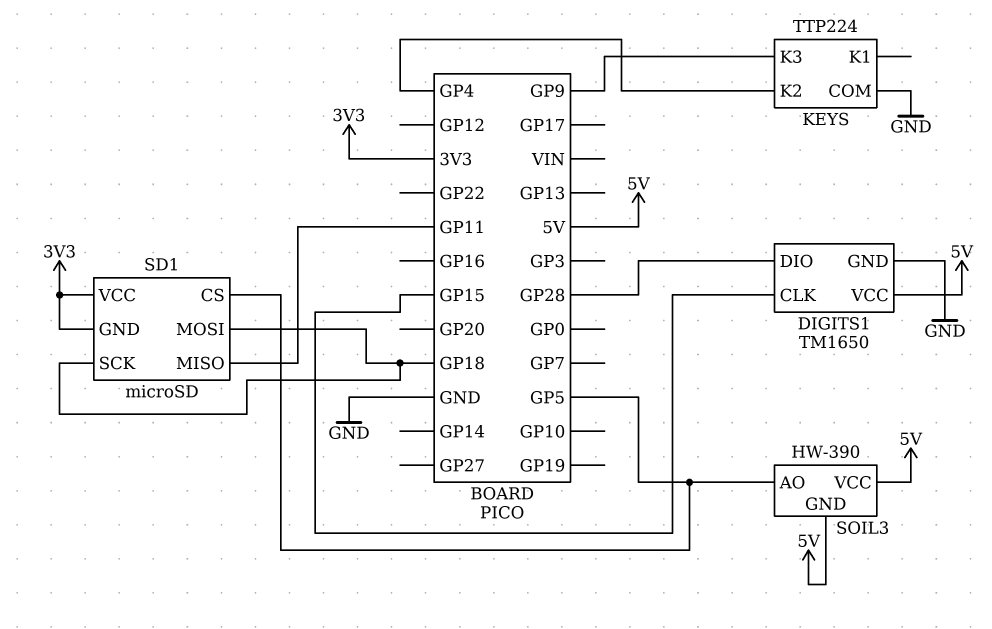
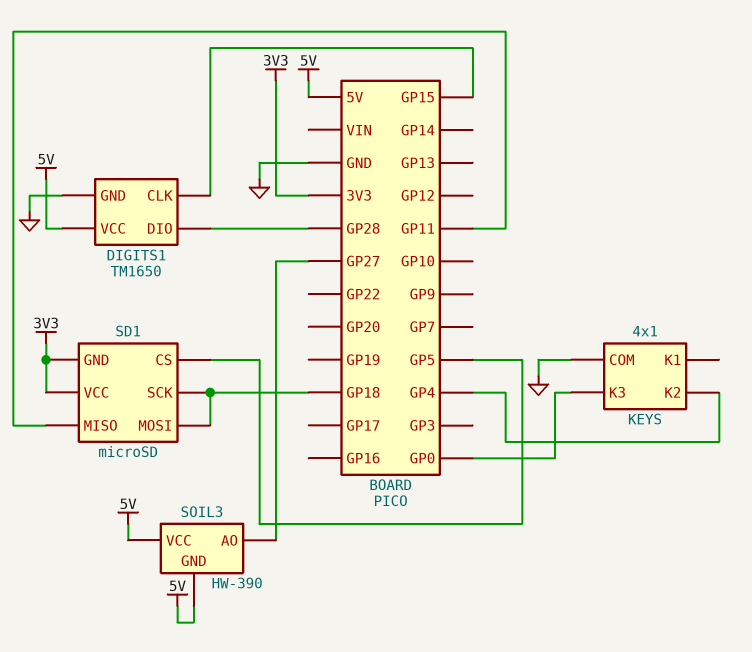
KEYS: TTP224 -> 4x1
KEYS pin K3: GP9 -> GP0
SOIL3 pin AO: GP5 -> GP27

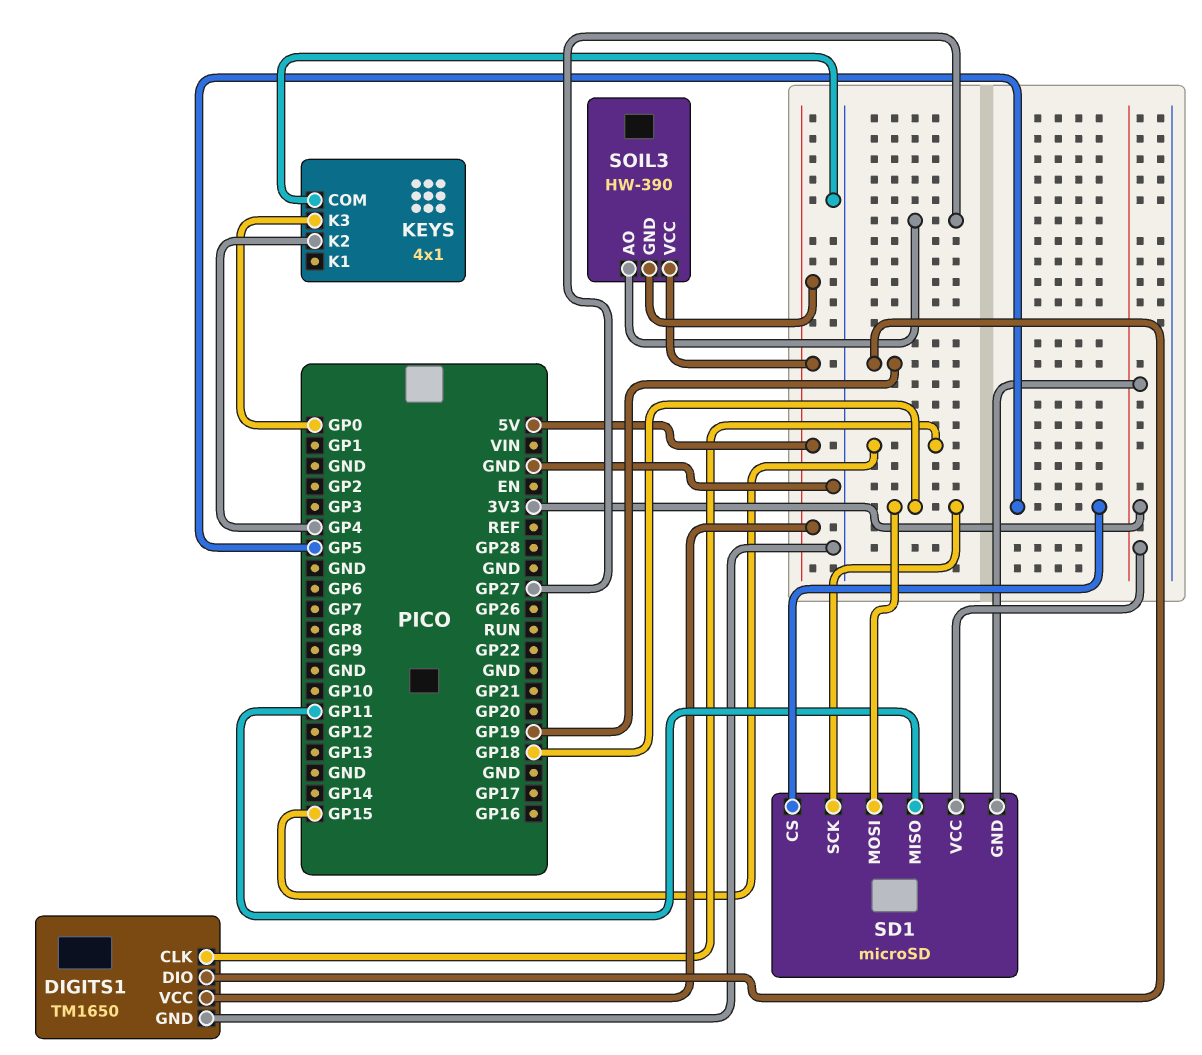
DIGITS1 pin DIO: GP28 -> GP19

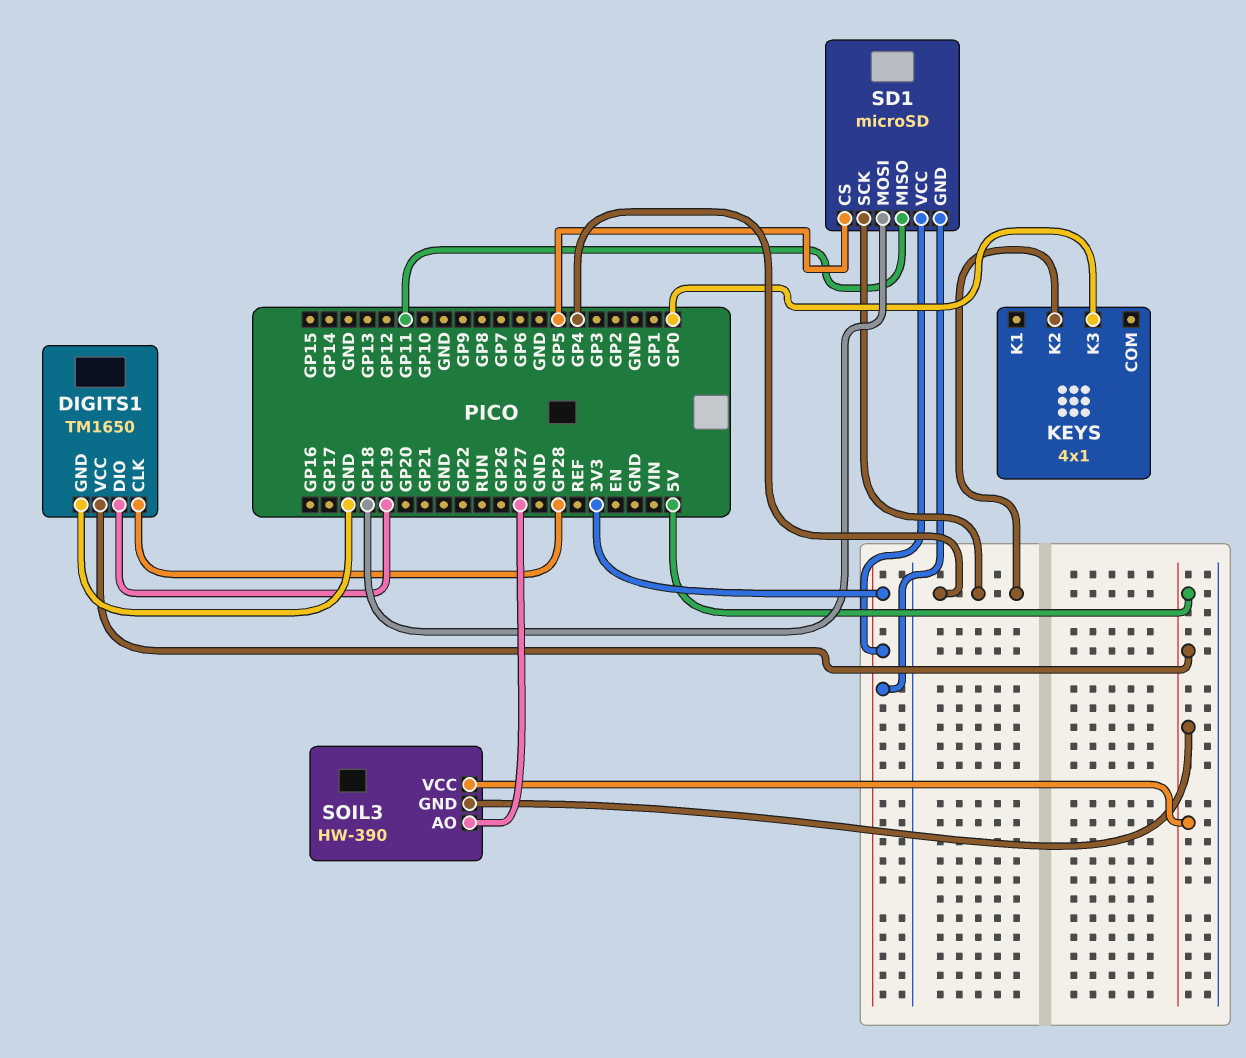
DIGITS1 pin CLK: GP15 -> GP28
KEYS pin COM: GND -> none
SD1 pin SCK: GP18 -> GP4

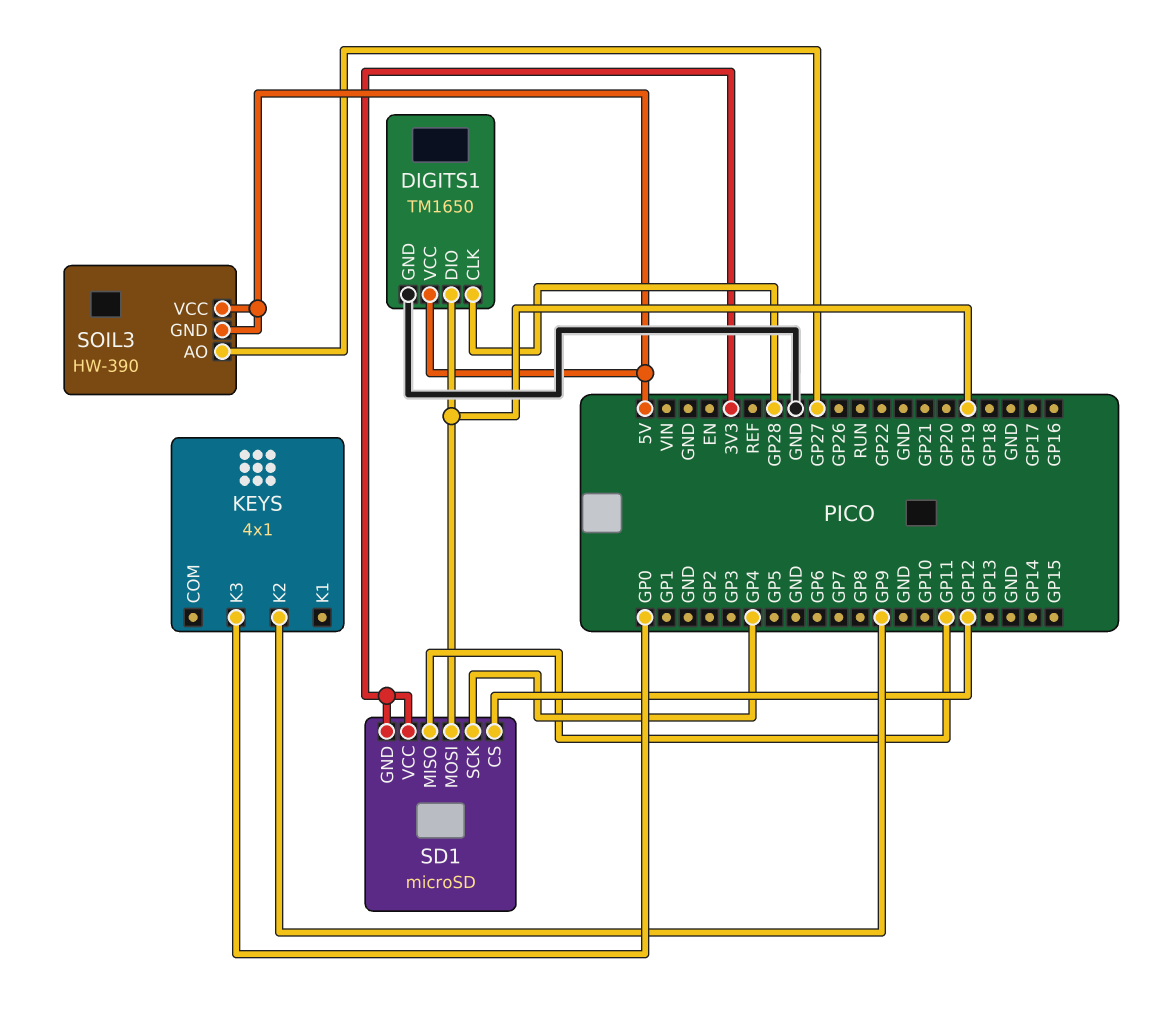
KEYS pin K2: GP4 -> GP9
SD1 pin CS: GP5 -> GP12
SD1 pin MOSI: GP18 -> GP19

